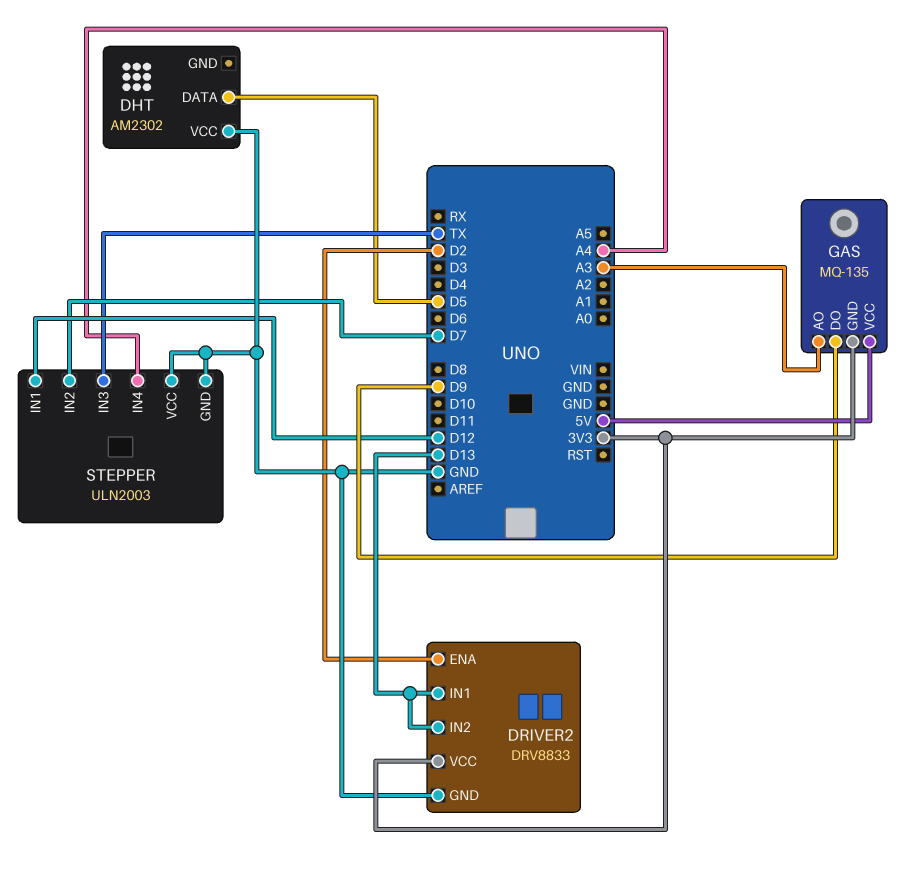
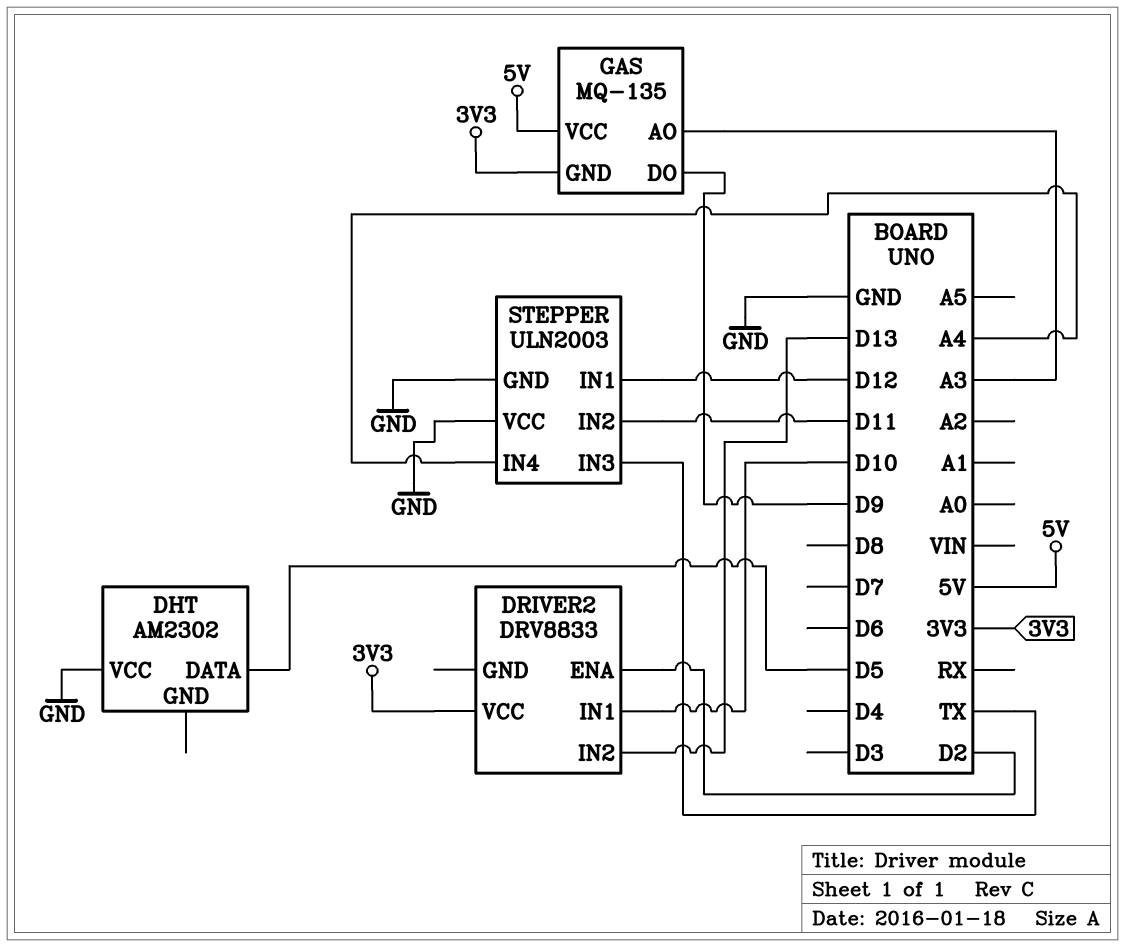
DRIVER2 pin GND: GND -> none
DRIVER2 pin IN1: D13 -> D10
STEPPER pin IN2: D7 -> D11

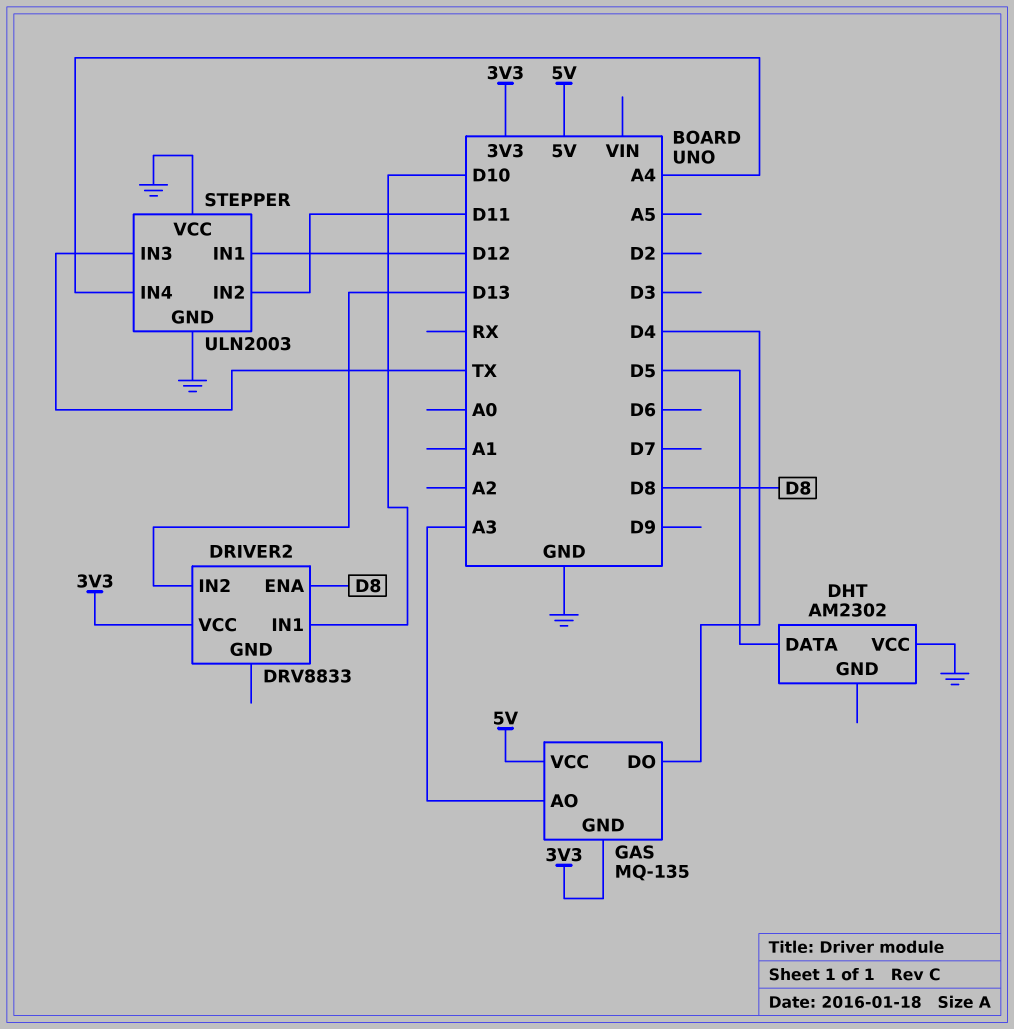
DRIVER2 pin ENA: D2 -> D8
GAS pin DO: D9 -> D4

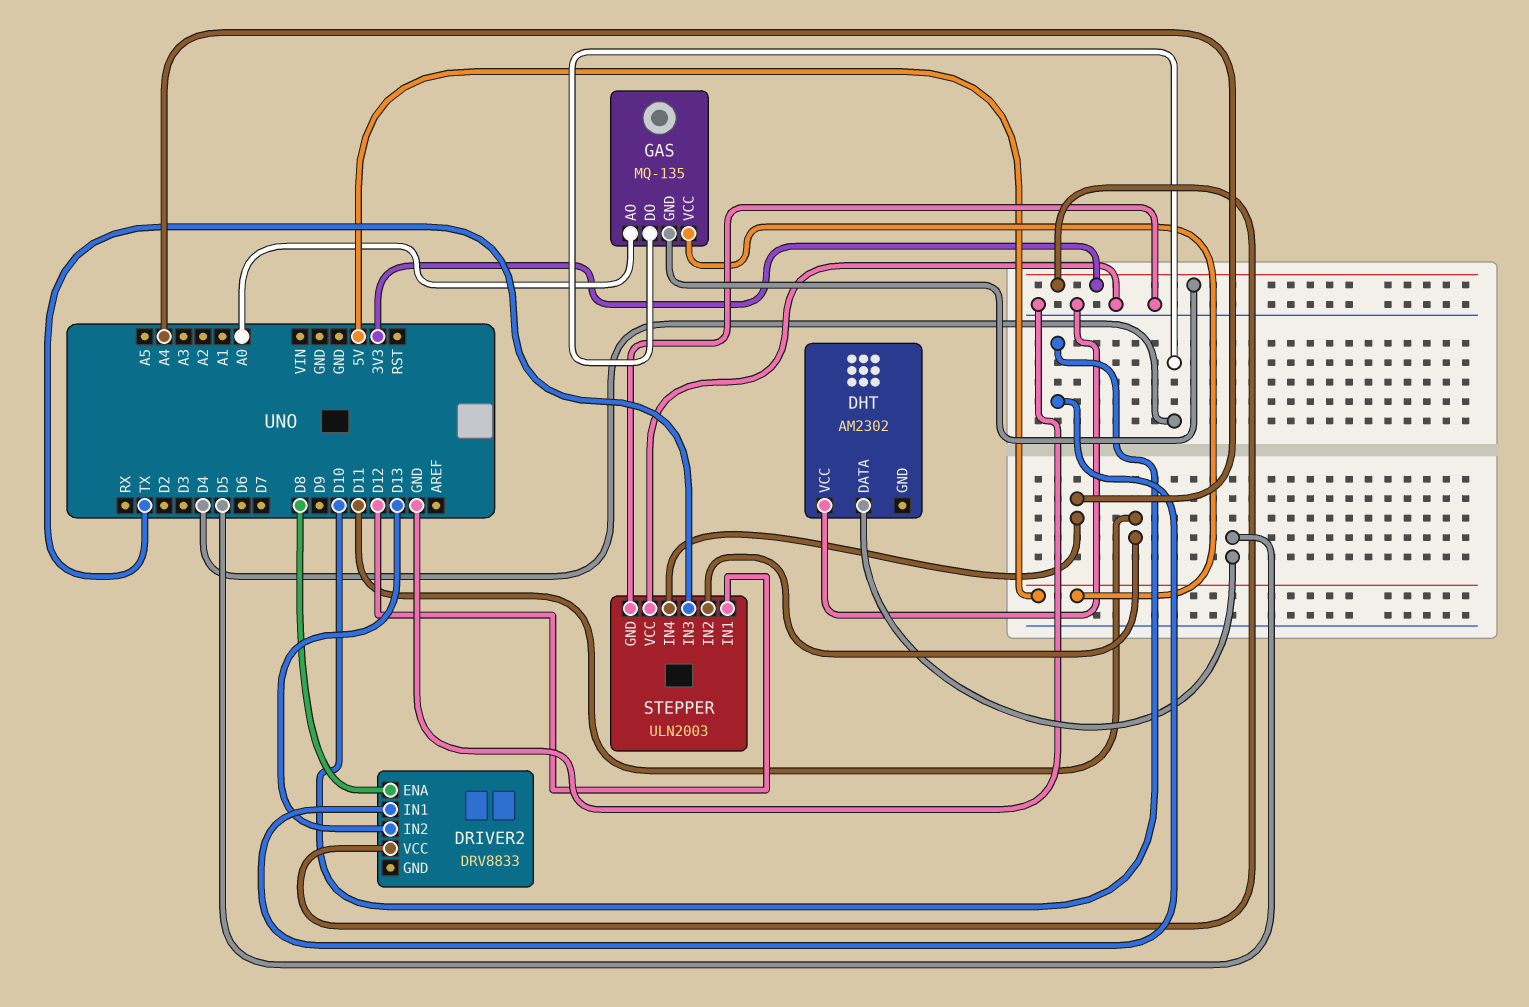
GAS pin AO: A3 -> A0

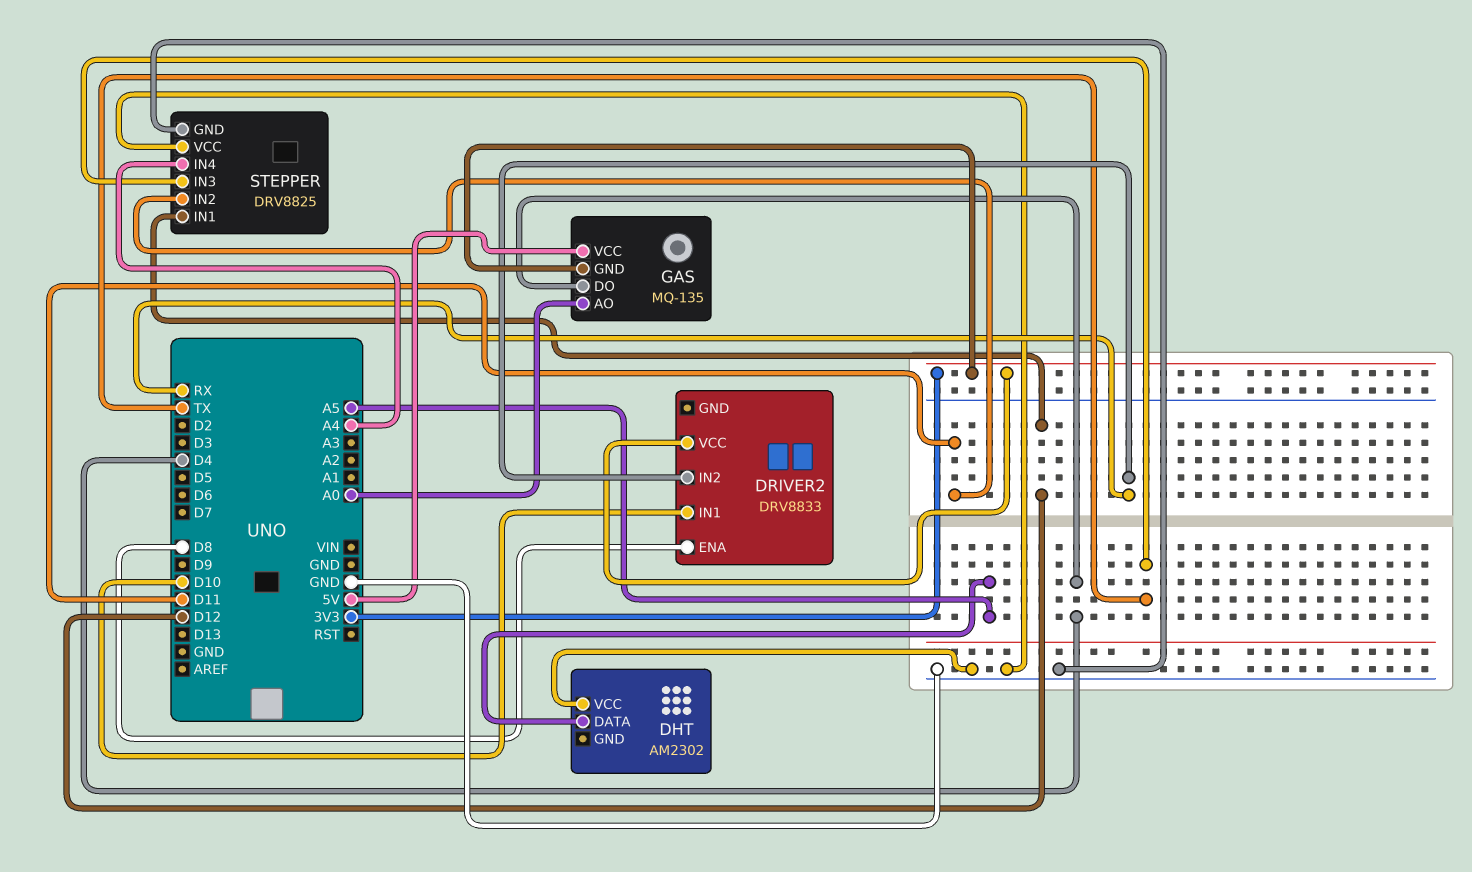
DHT pin DATA: D5 -> A5
DRIVER2 pin IN2: D13 -> RX
STEPPER: ULN2003 -> DRV8825

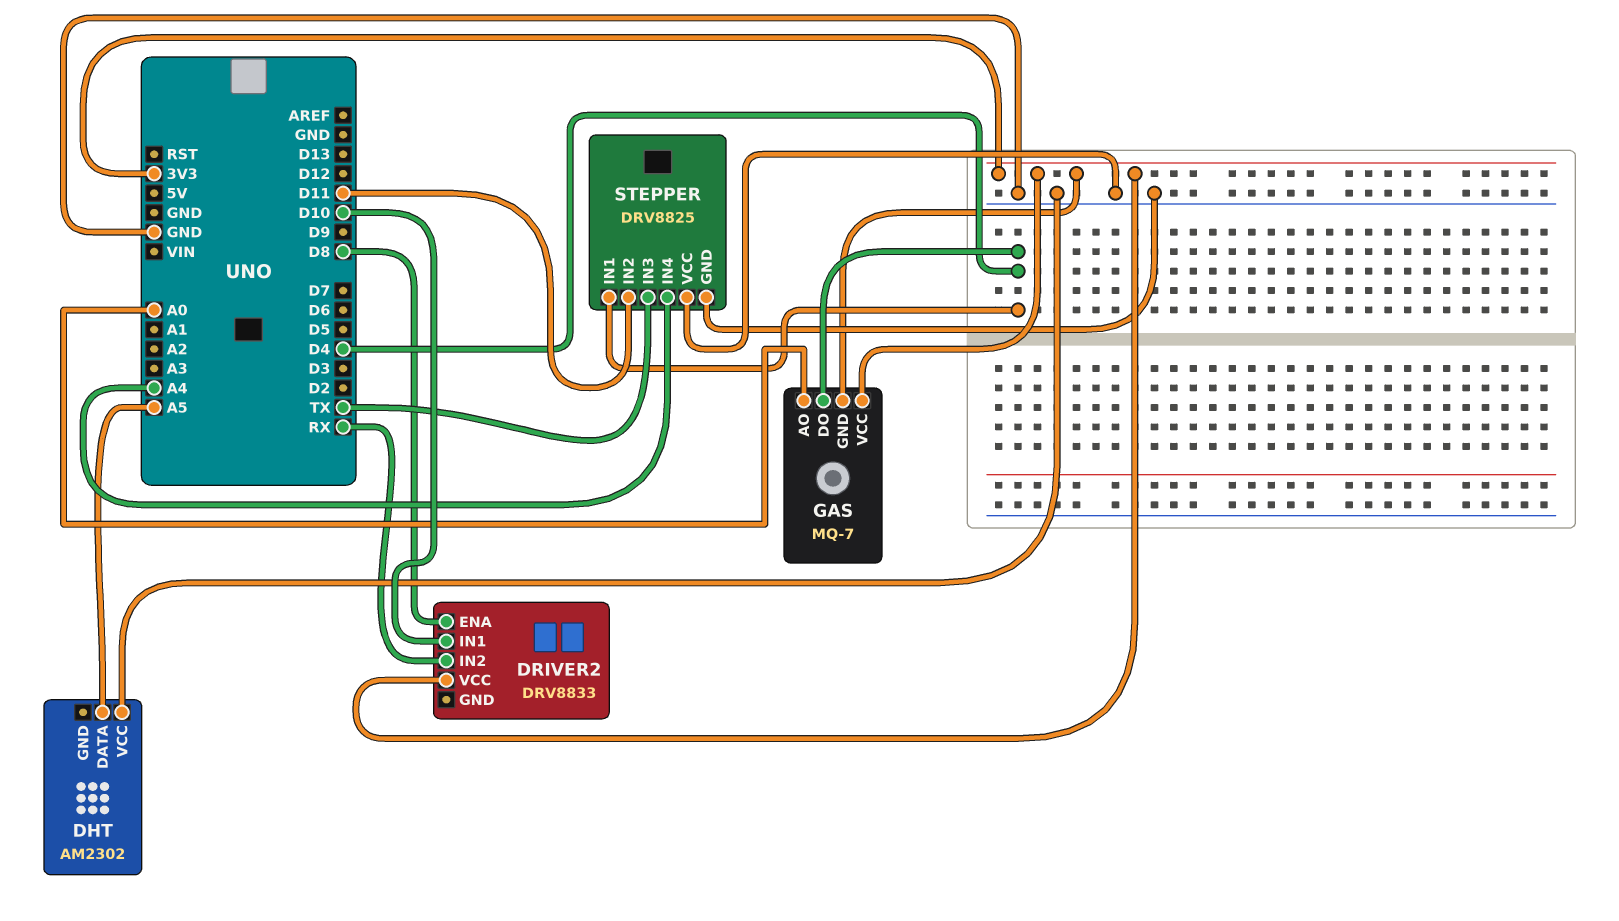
GAS: MQ-135 -> MQ-7
GAS pin VCC: 5V -> 3V3
STEPPER pin IN1: D12 -> D4

